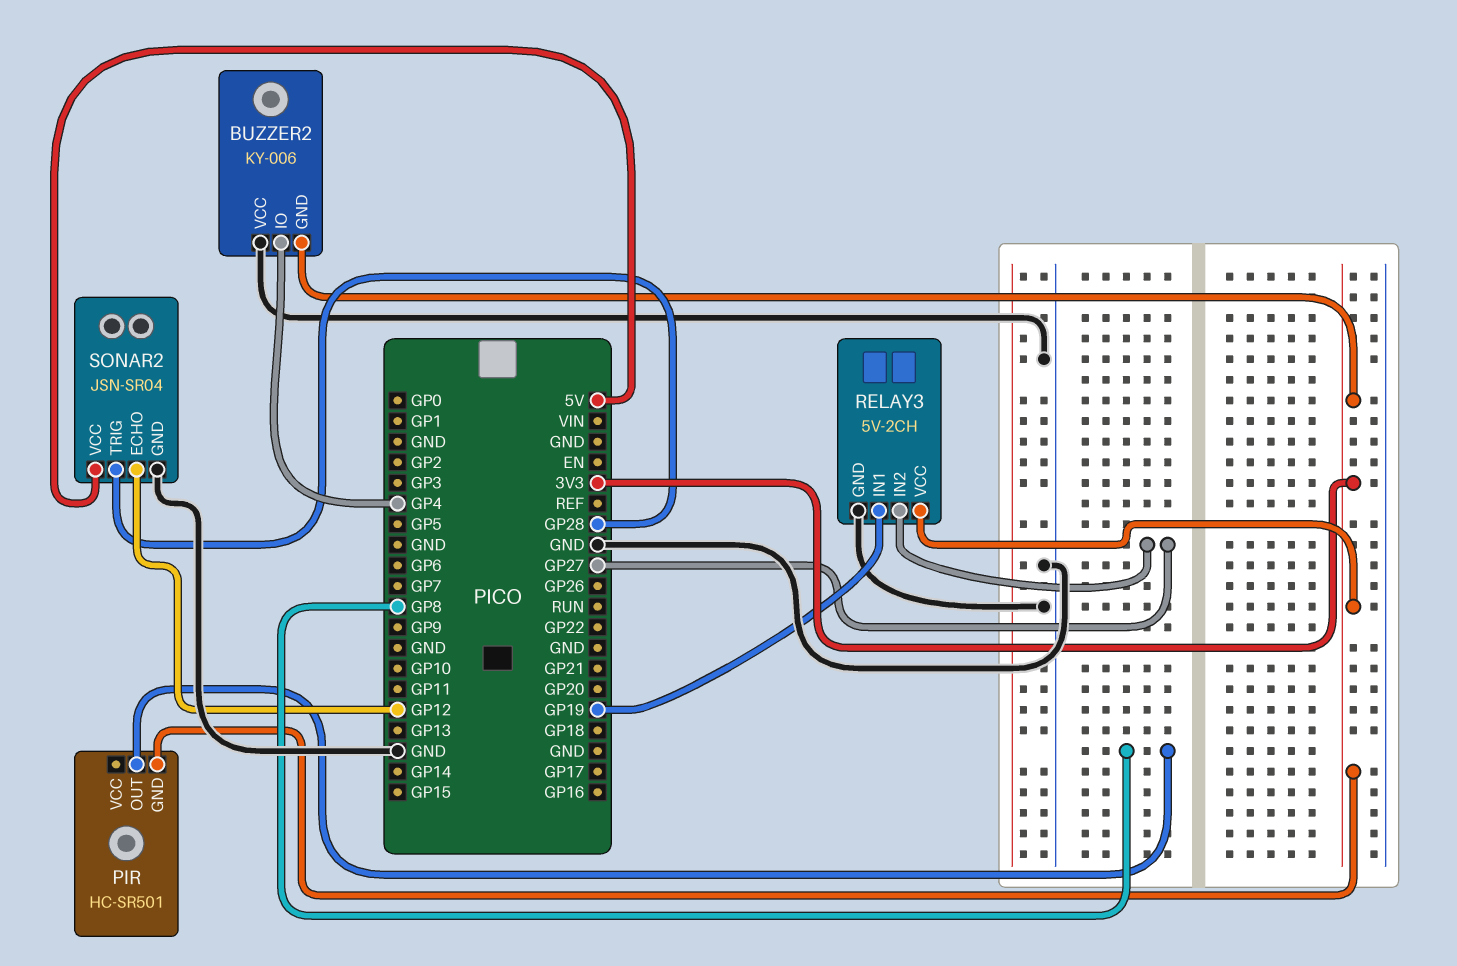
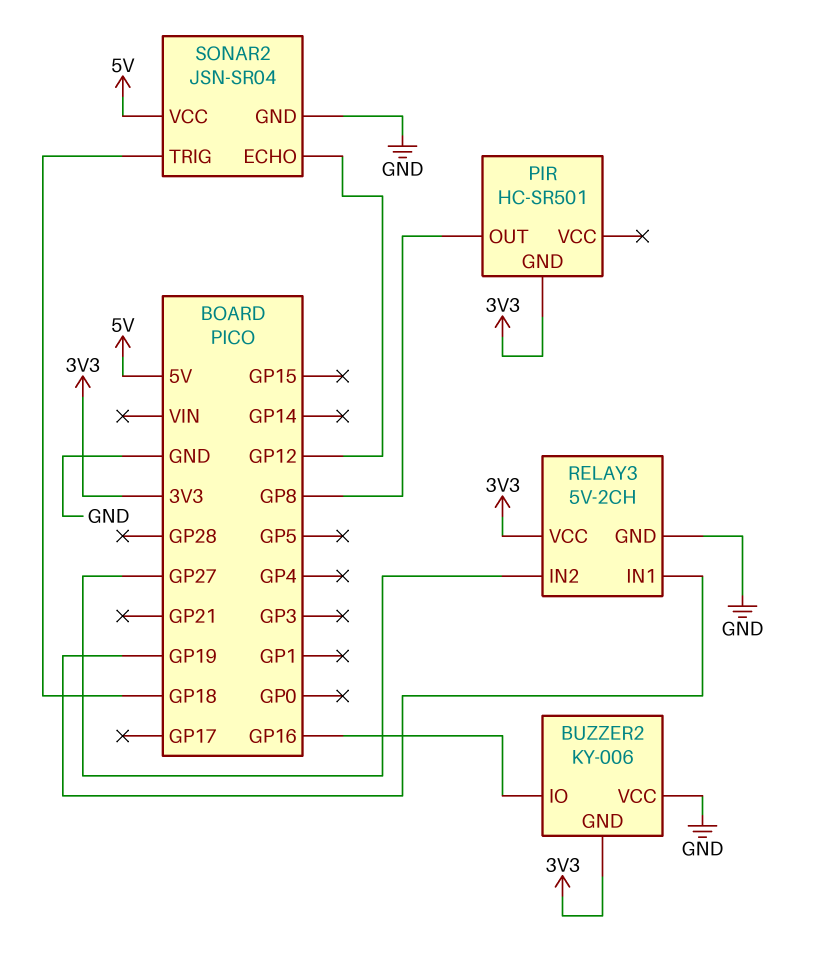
BUZZER2 pin IO: GP4 -> GP16
SONAR2 pin TRIG: GP28 -> GP18

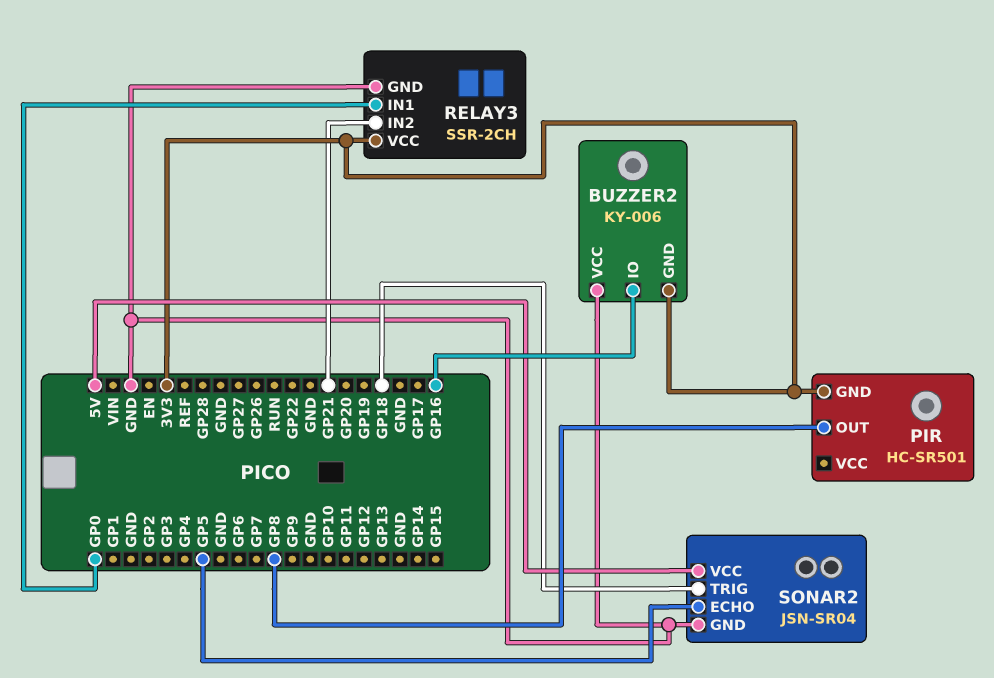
RELAY3: 5V-2CH -> SSR-2CH
RELAY3 pin IN1: GP19 -> GP0
RELAY3 pin IN2: GP27 -> GP21
SONAR2 pin ECHO: GP12 -> GP5

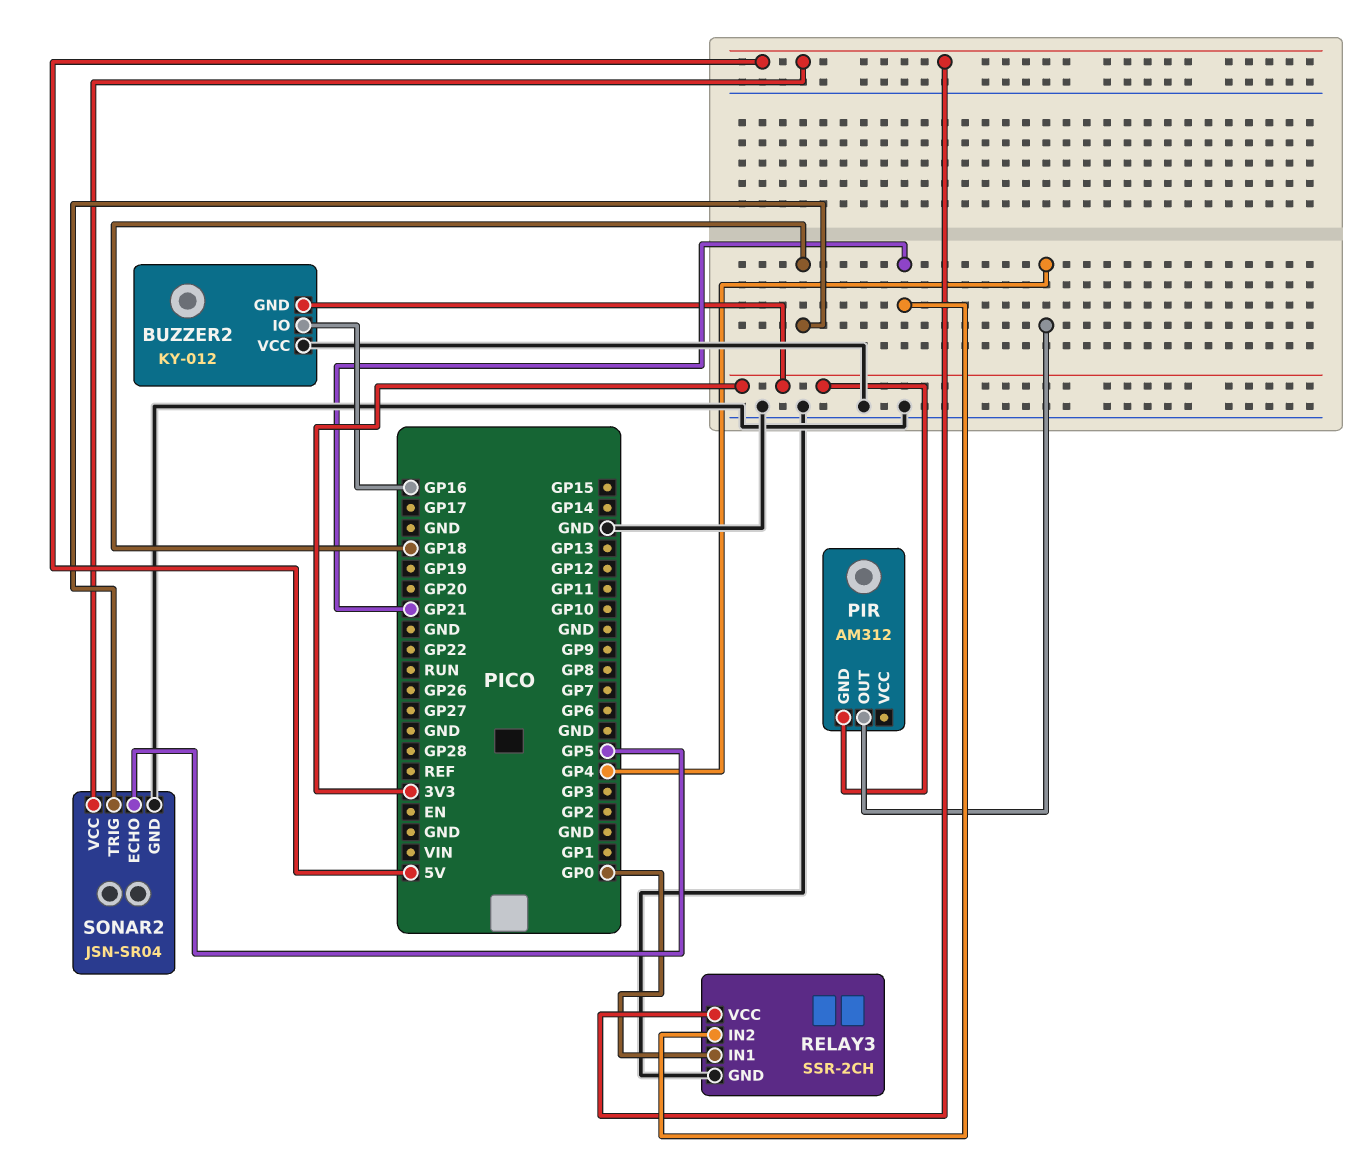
BUZZER2: KY-006 -> KY-012
PIR: HC-SR501 -> AM312
PIR pin OUT: GP8 -> GP4
RELAY3 pin VCC: 3V3 -> 5V

